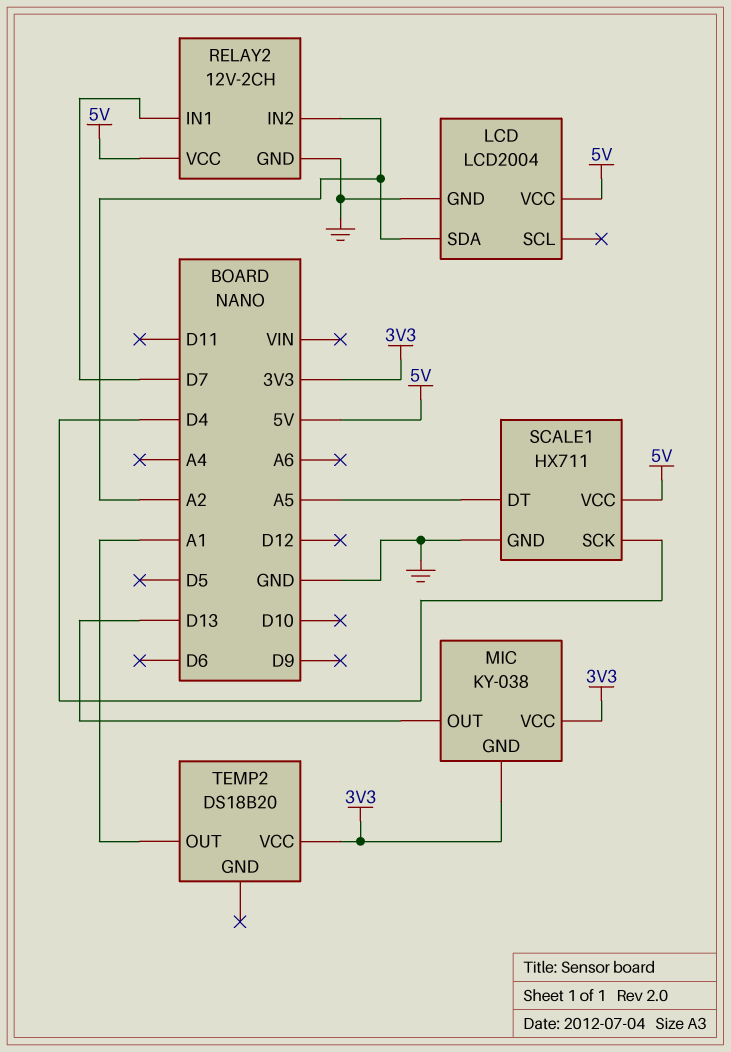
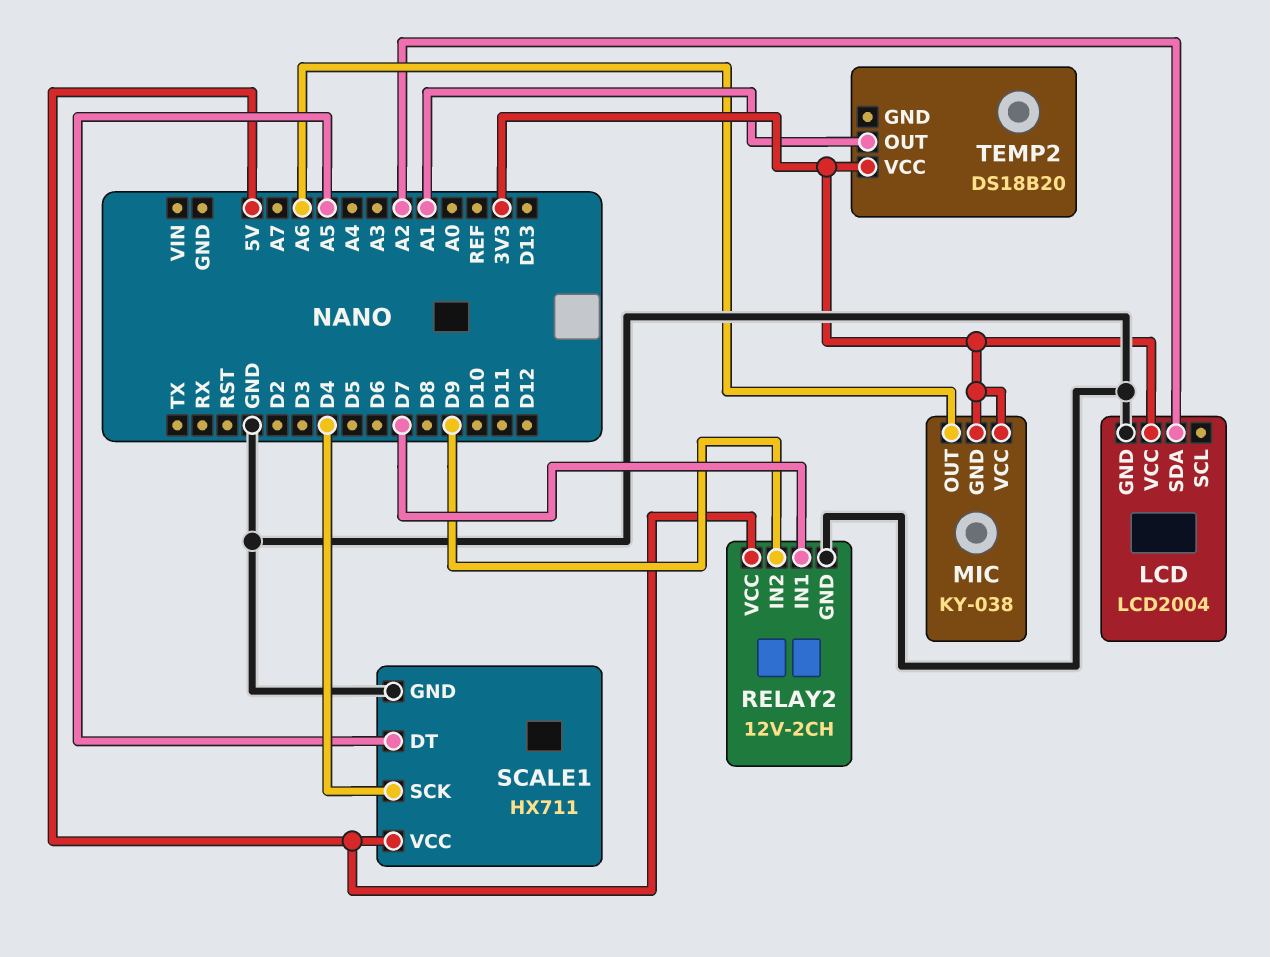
LCD pin VCC: 5V -> 3V3
MIC pin OUT: D13 -> A6
RELAY2 pin IN2: A2 -> D9

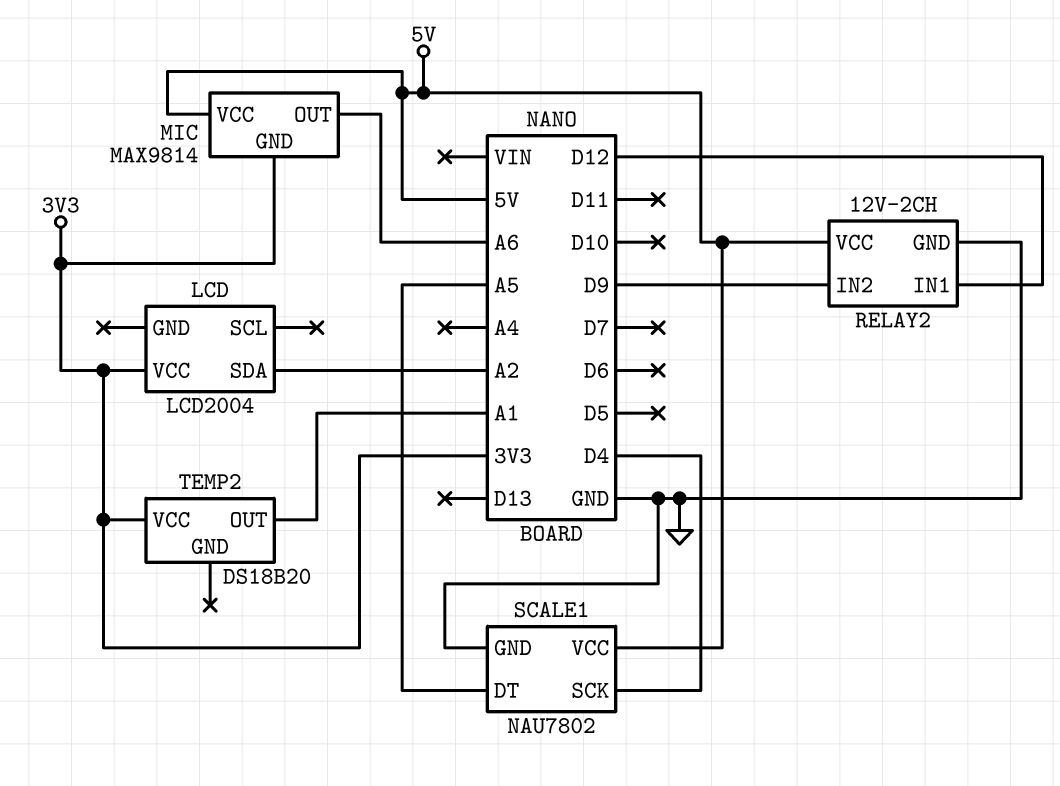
LCD pin GND: GND -> none
MIC: KY-038 -> MAX9814
MIC pin VCC: 3V3 -> 5V
RELAY2 pin IN1: D7 -> D12
SCALE1: HX711 -> NAU7802

